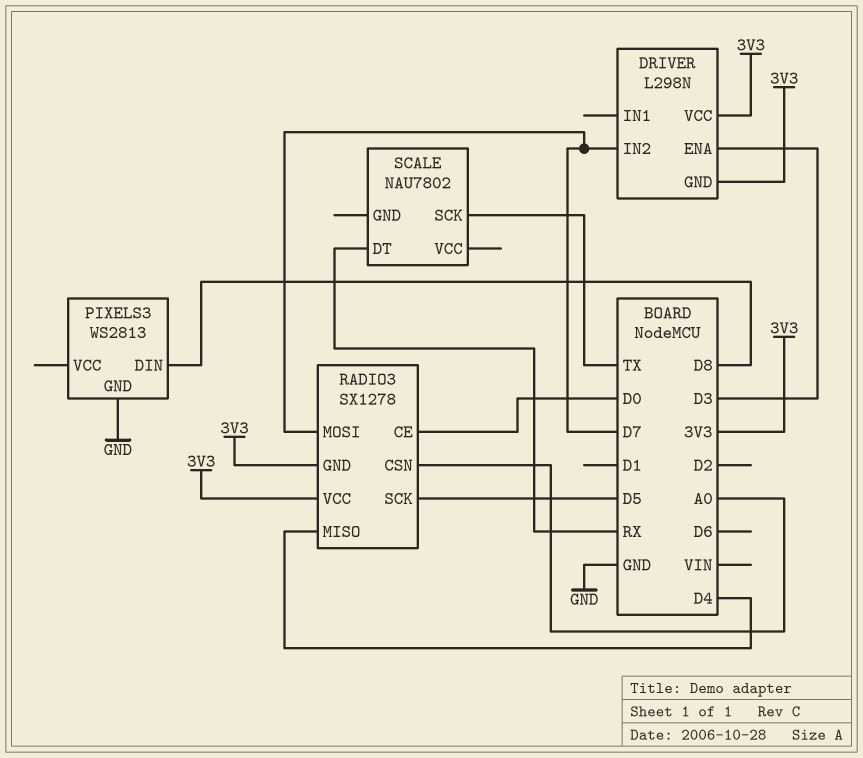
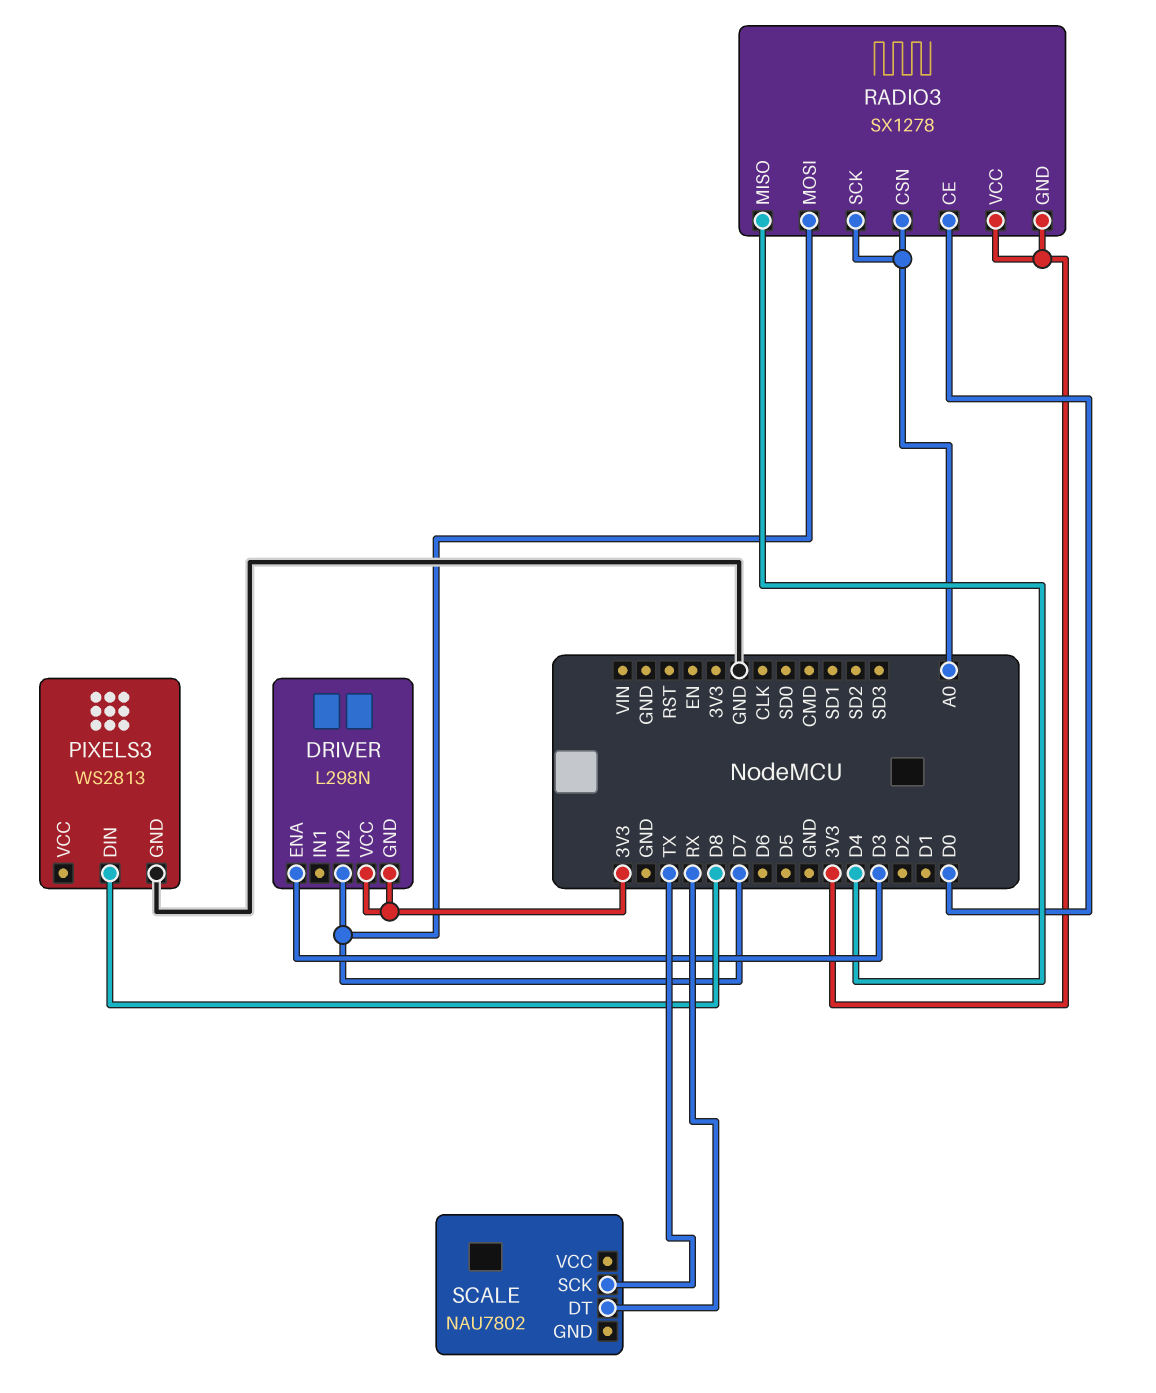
RADIO3 pin SCK: D5 -> A0

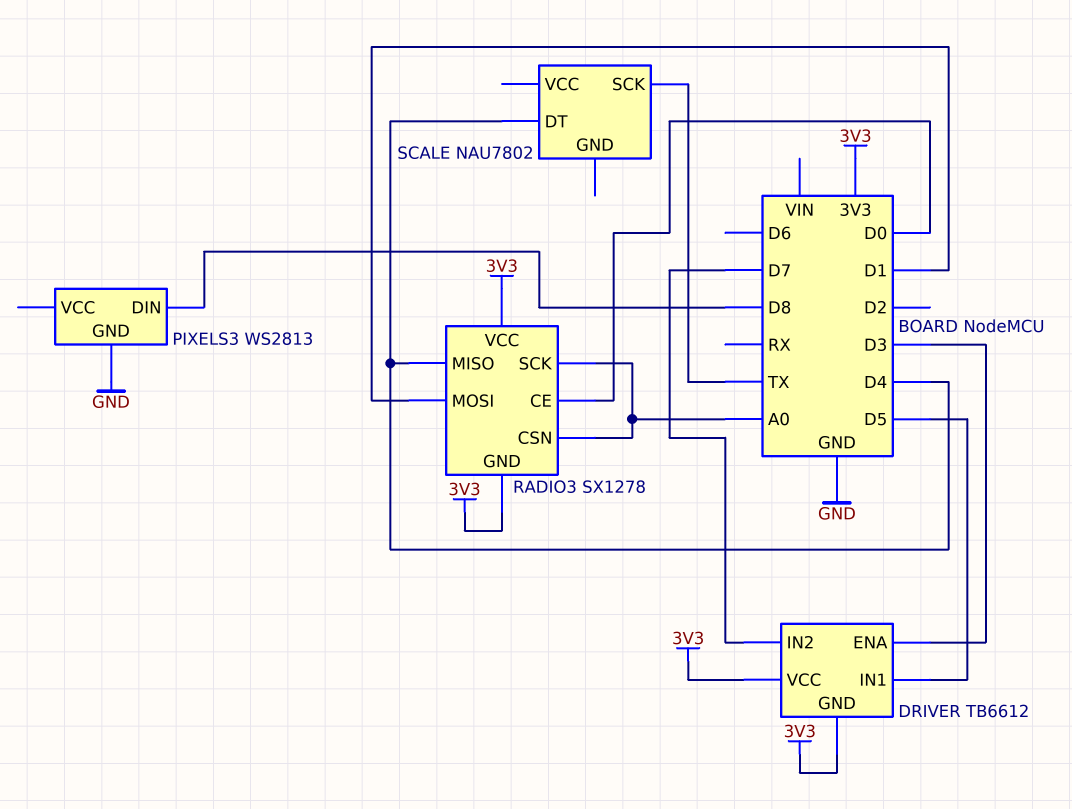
DRIVER: L298N -> TB6612
DRIVER pin IN1: none -> D5
RADIO3 pin MOSI: D7 -> D1
SCALE pin DT: RX -> D4

